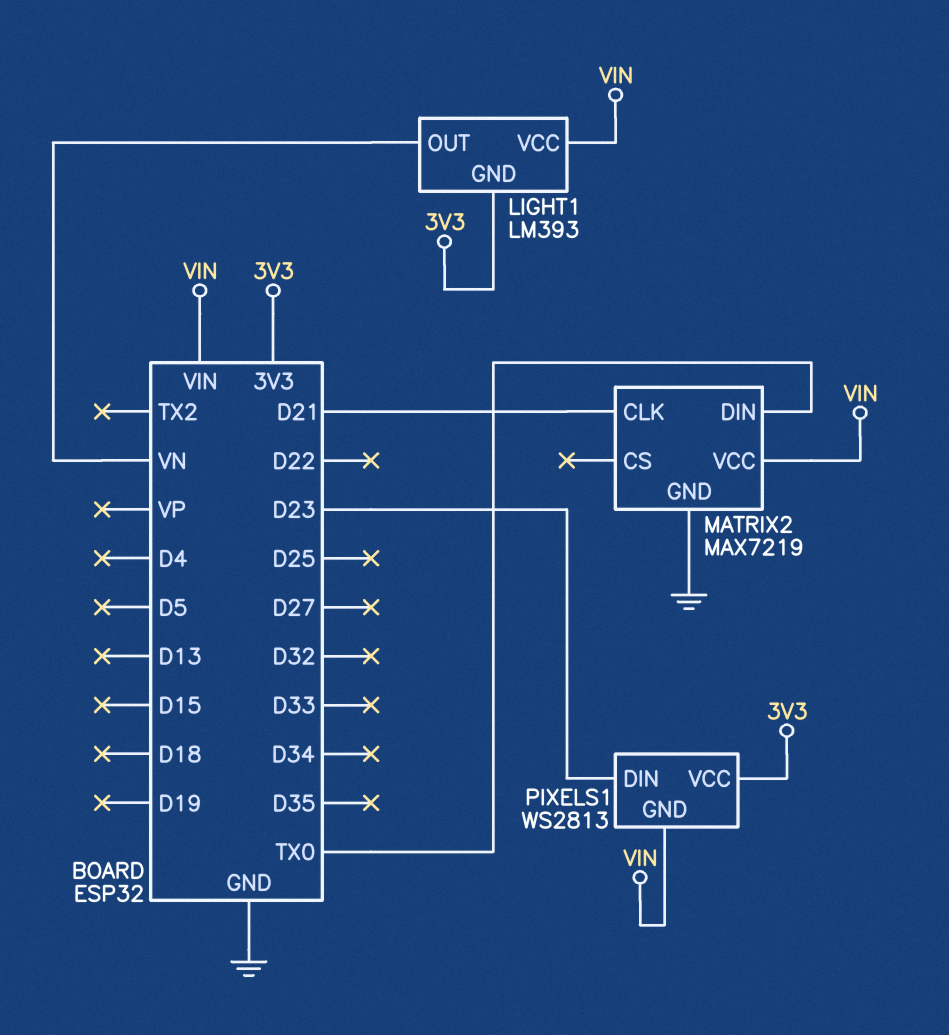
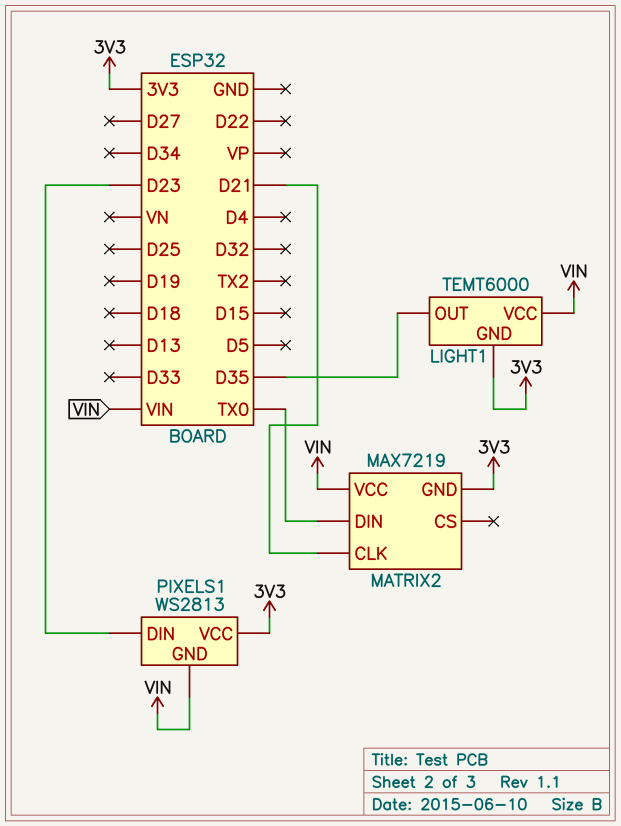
LIGHT1: LM393 -> TEMT6000
LIGHT1 pin OUT: VN -> D35
MATRIX2 pin GND: GND -> 3V3

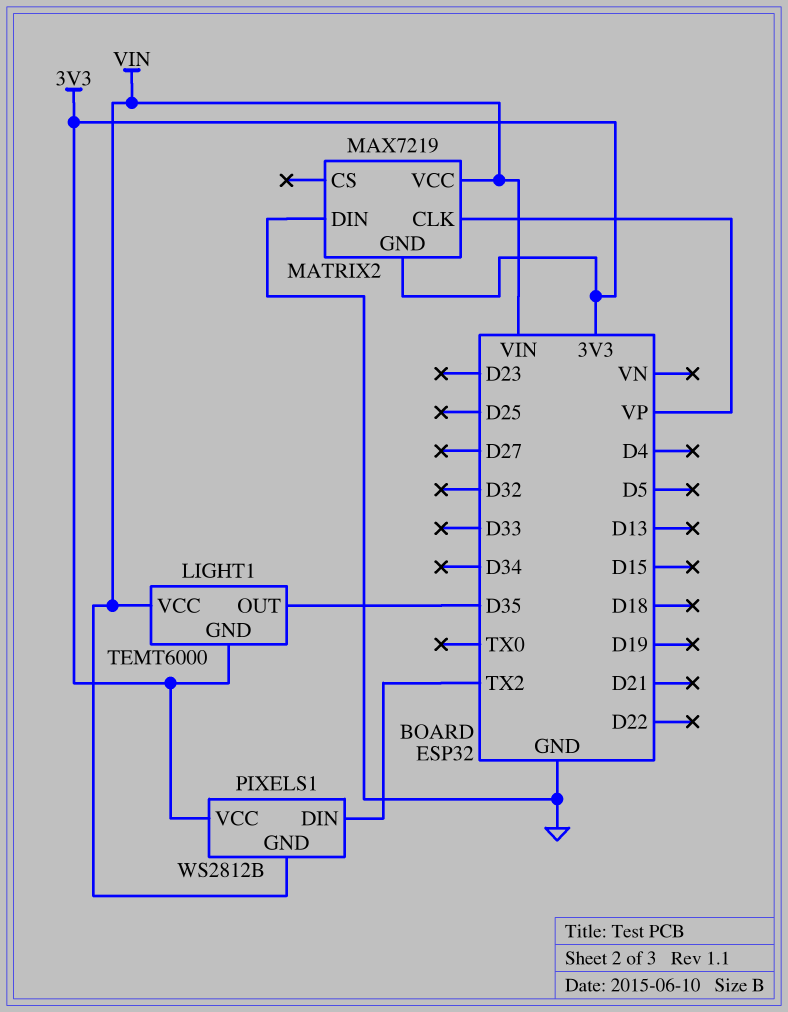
MATRIX2 pin CLK: D21 -> VP
MATRIX2 pin DIN: TX0 -> GND
PIXELS1: WS2813 -> WS2812B
PIXELS1 pin DIN: D23 -> TX2

